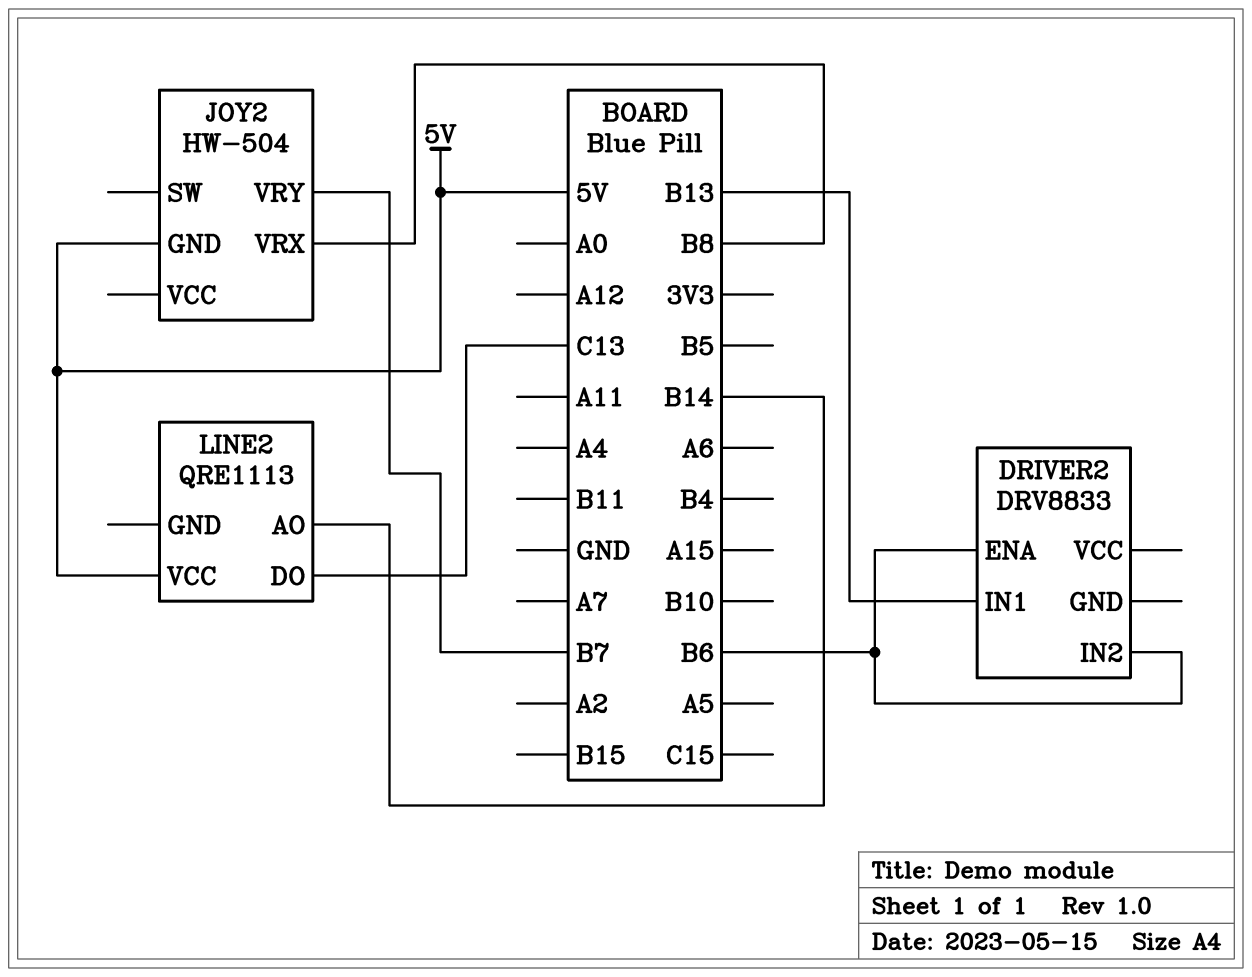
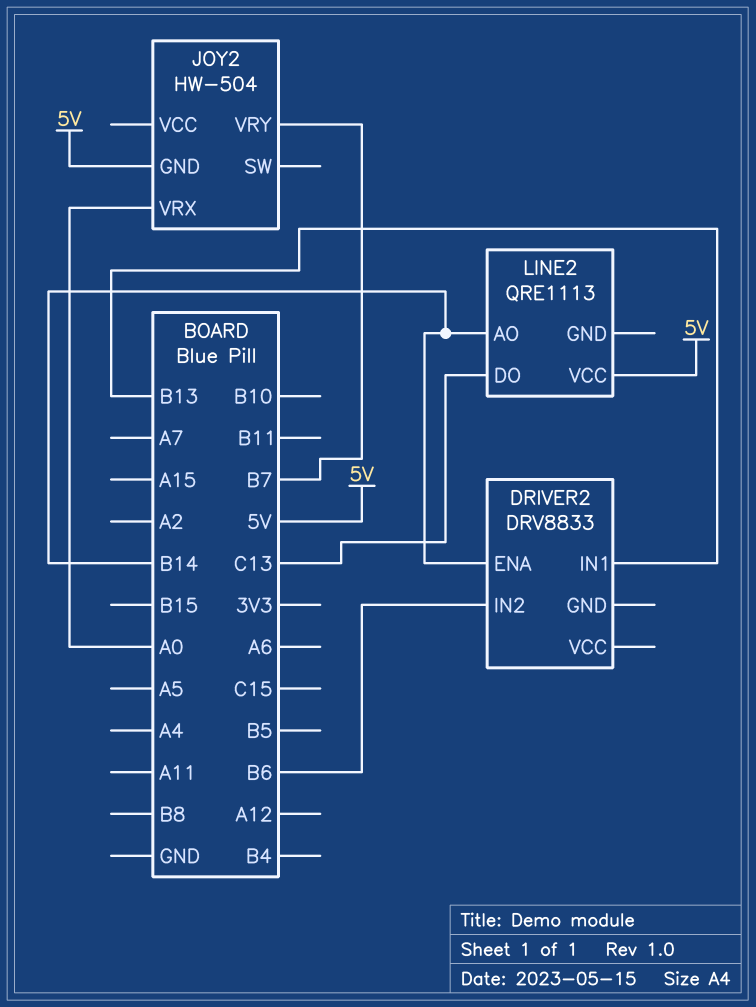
DRIVER2 pin ENA: B6 -> B14
JOY2 pin VRX: B8 -> A0

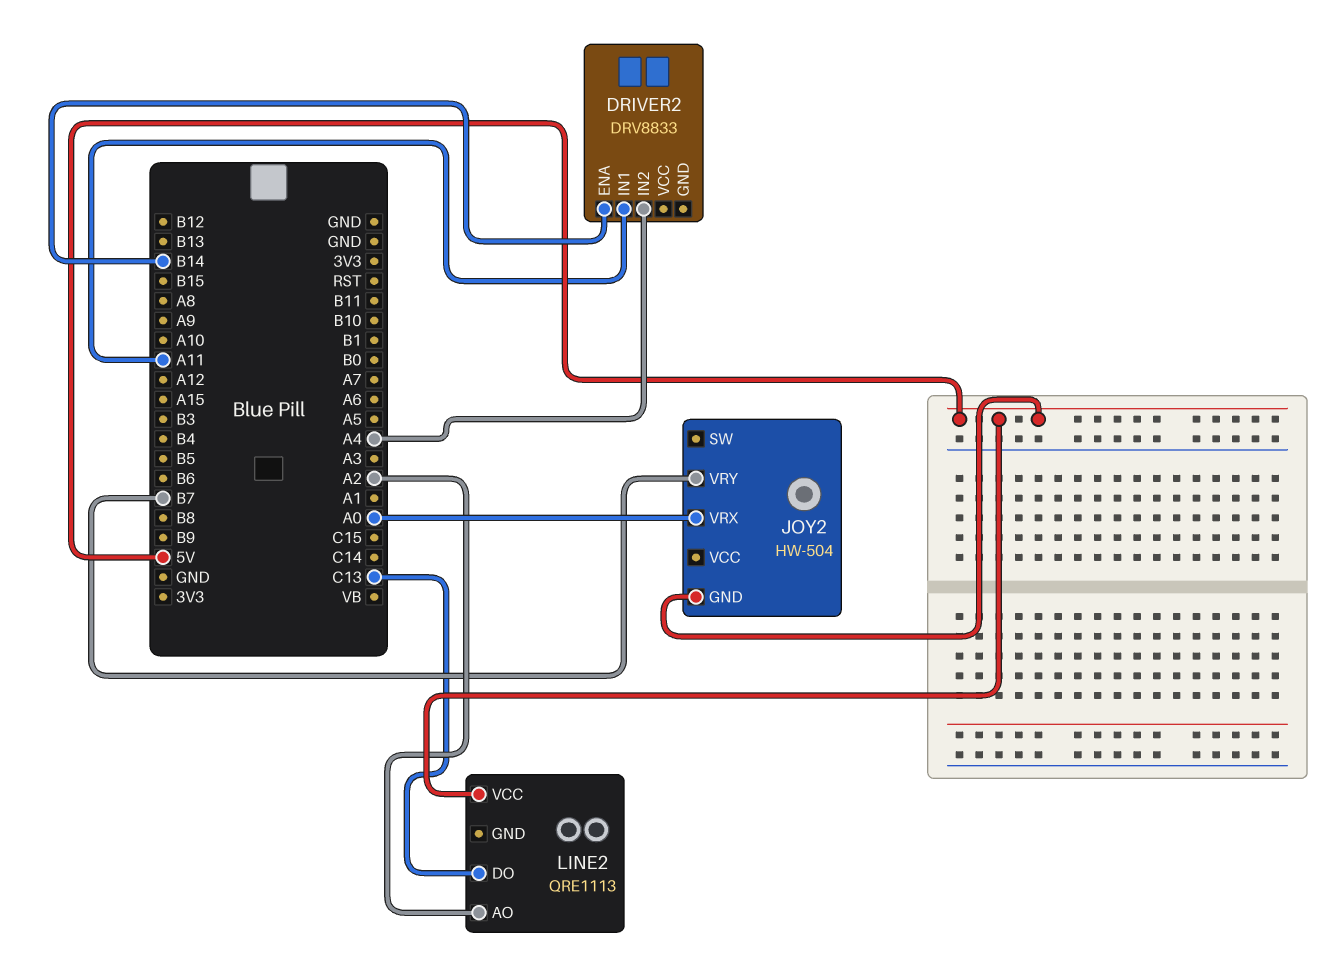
DRIVER2 pin IN1: B13 -> A11
DRIVER2 pin IN2: B6 -> A4
LINE2 pin AO: B14 -> A2

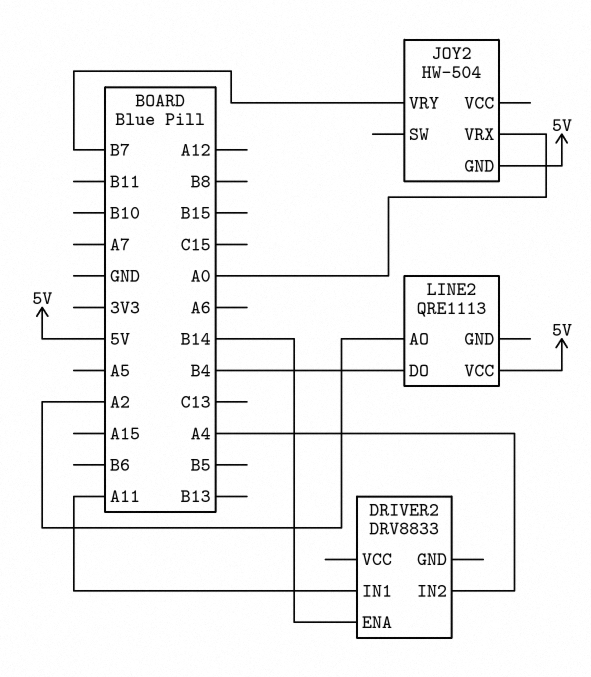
LINE2 pin DO: C13 -> B4

